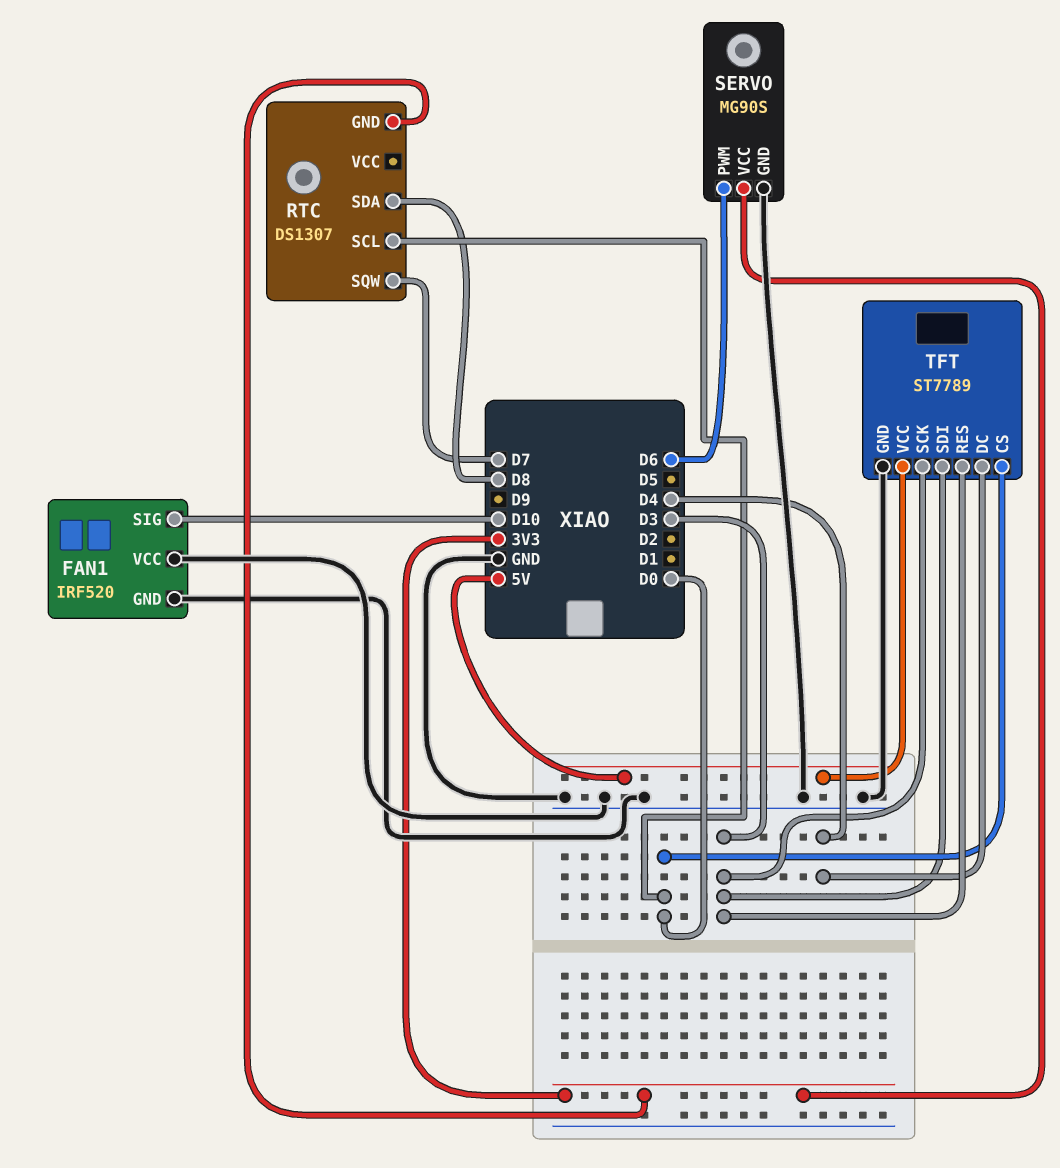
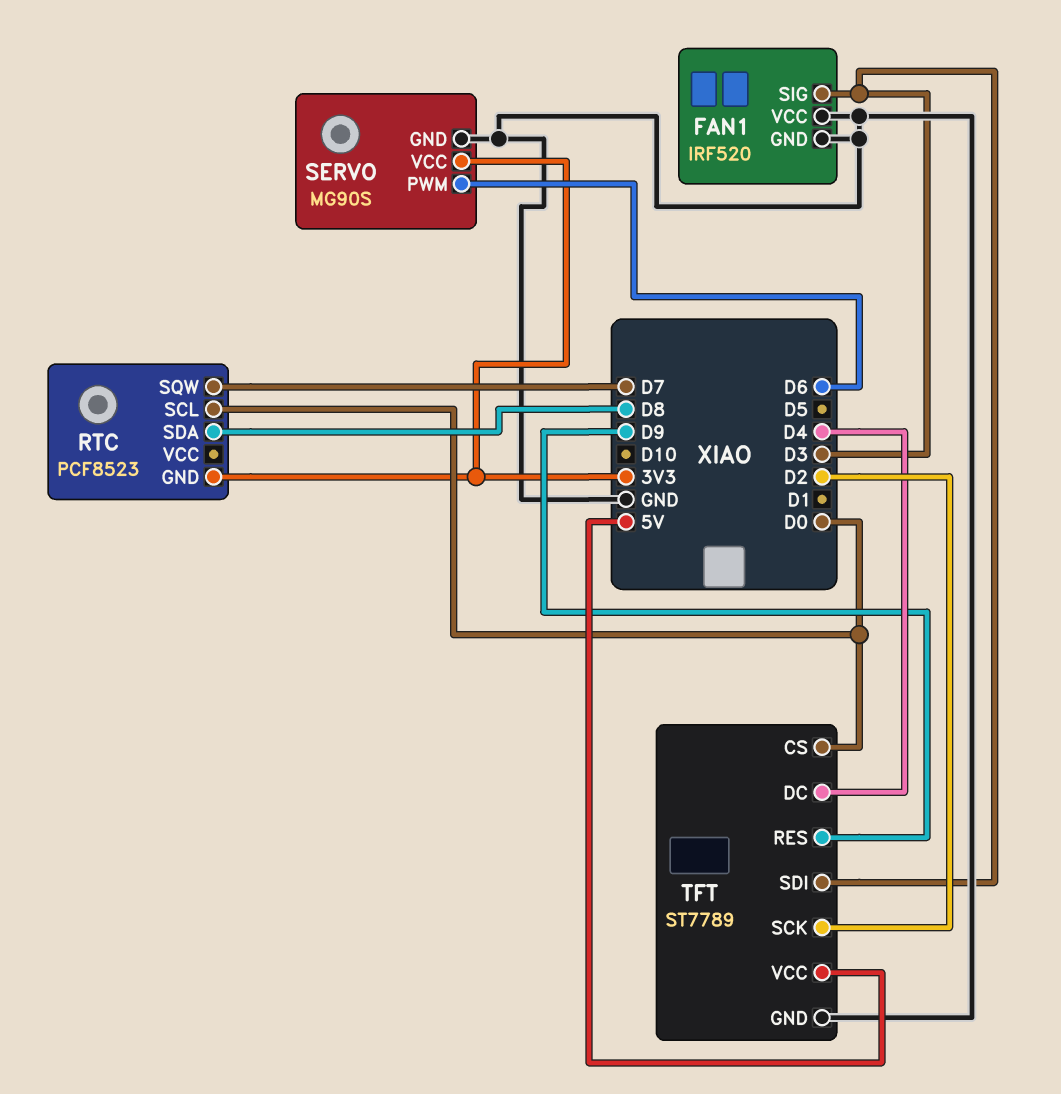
FAN1 pin SIG: D10 -> D3
RTC: DS1307 -> PCF8523
TFT pin RES: D3 -> D9
TFT pin SCK: D3 -> D2

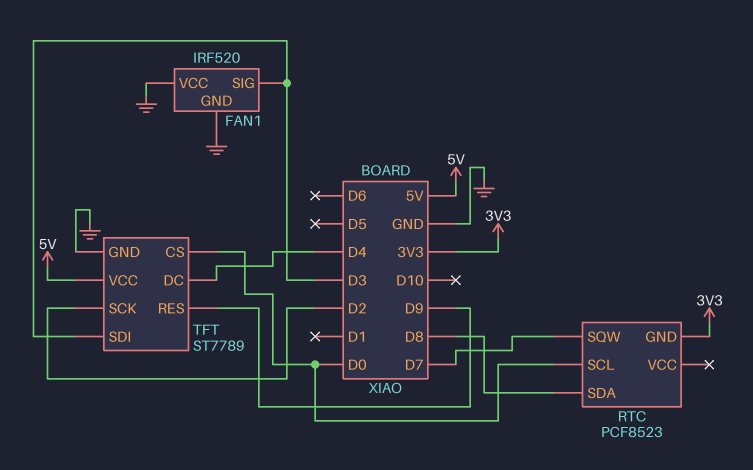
SERVO: MG90S -> none
SERVO pin GND: GND -> none
SERVO pin PWM: D6 -> none
SERVO pin VCC: 3V3 -> none

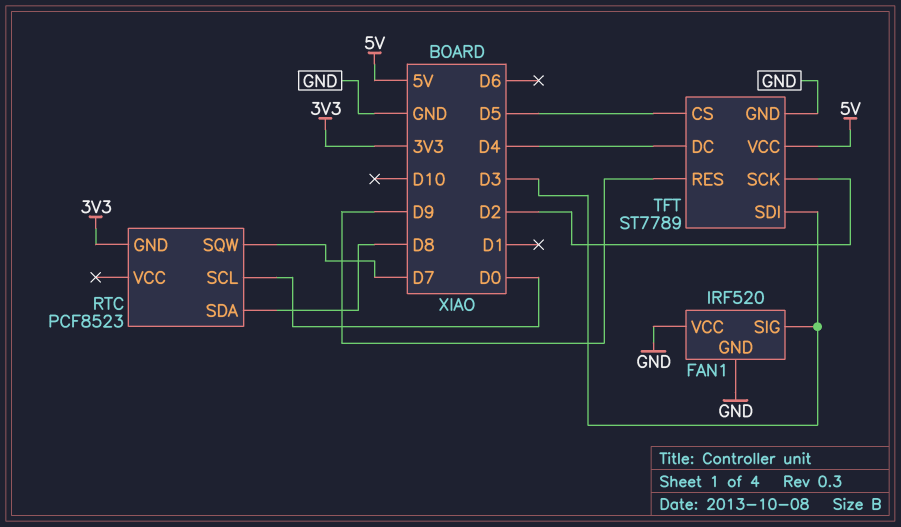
TFT pin CS: D0 -> D5

